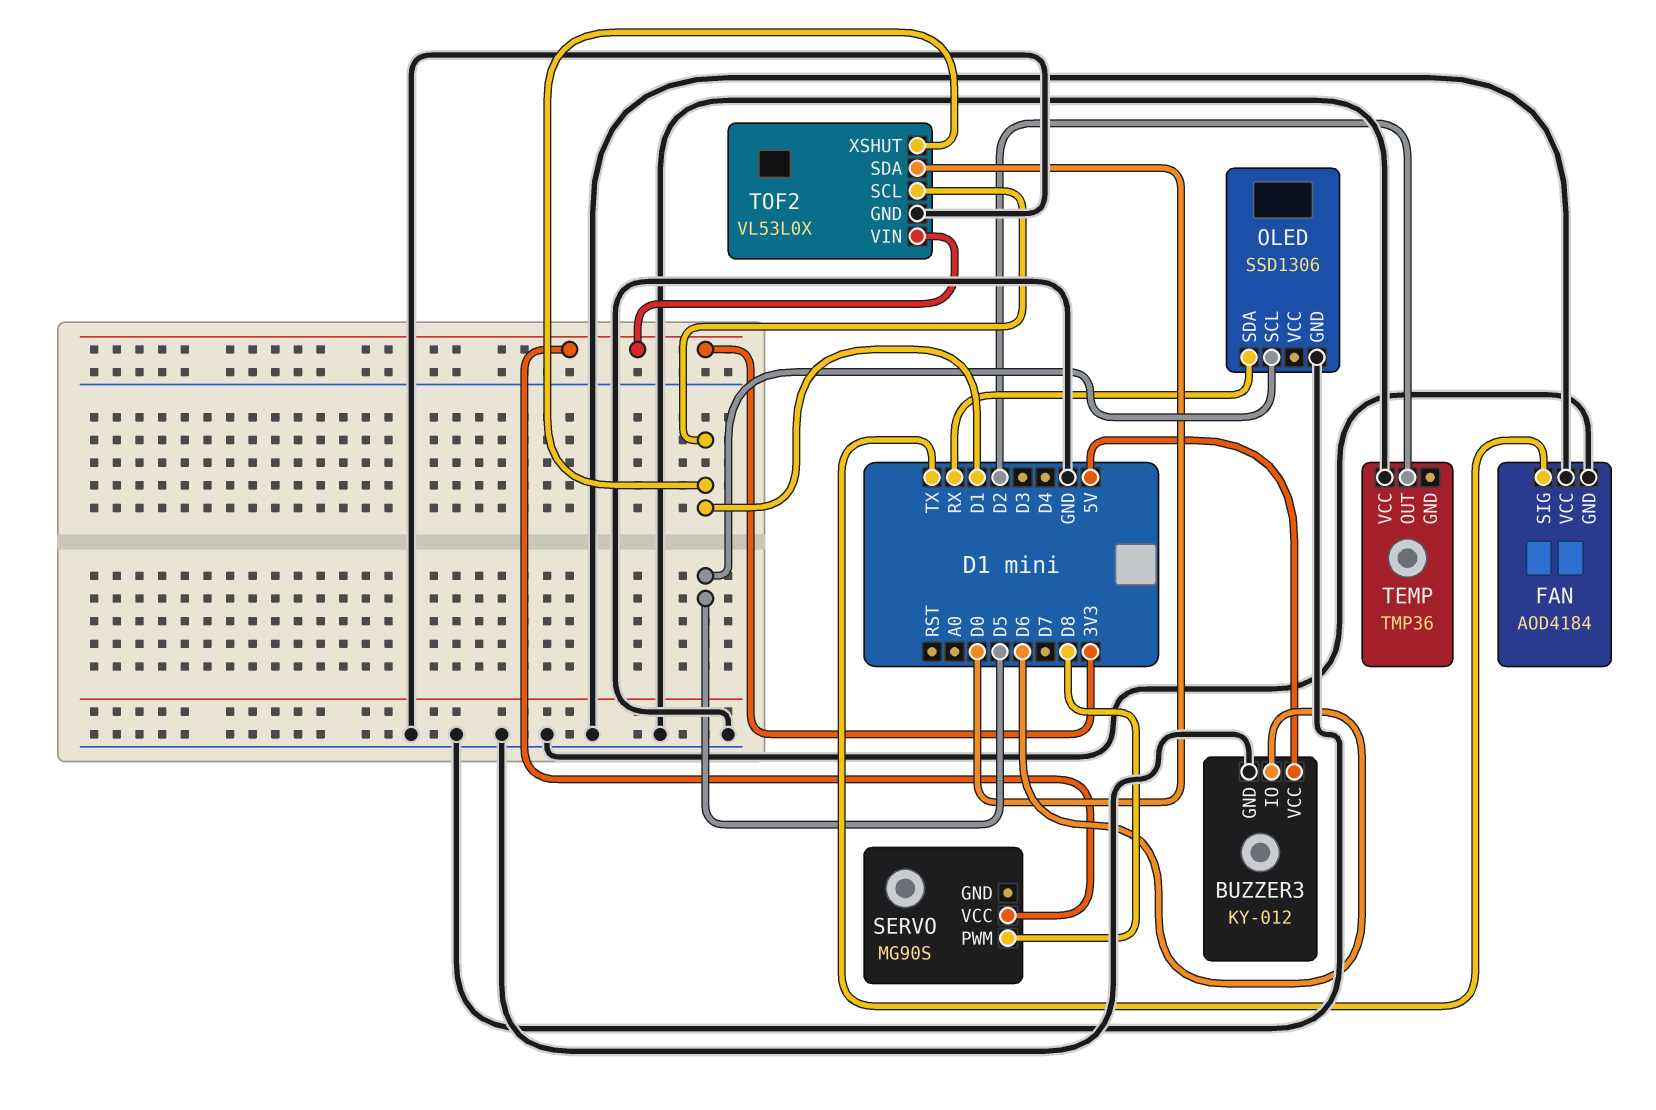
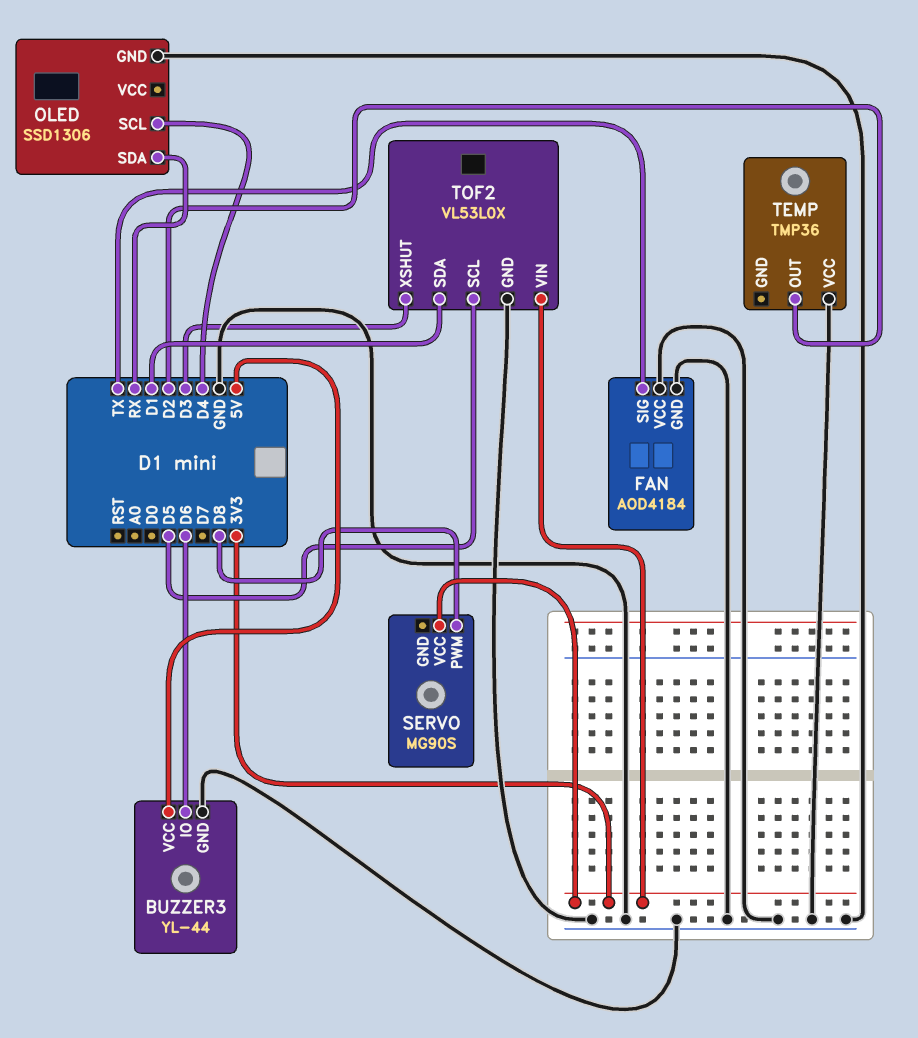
BUZZER3: KY-012 -> YL-44
OLED pin SCL: D5 -> D4
TOF2 pin SCL: D1 -> D5
TOF2 pin SDA: D0 -> D1
TOF2 pin XSHUT: D1 -> D3

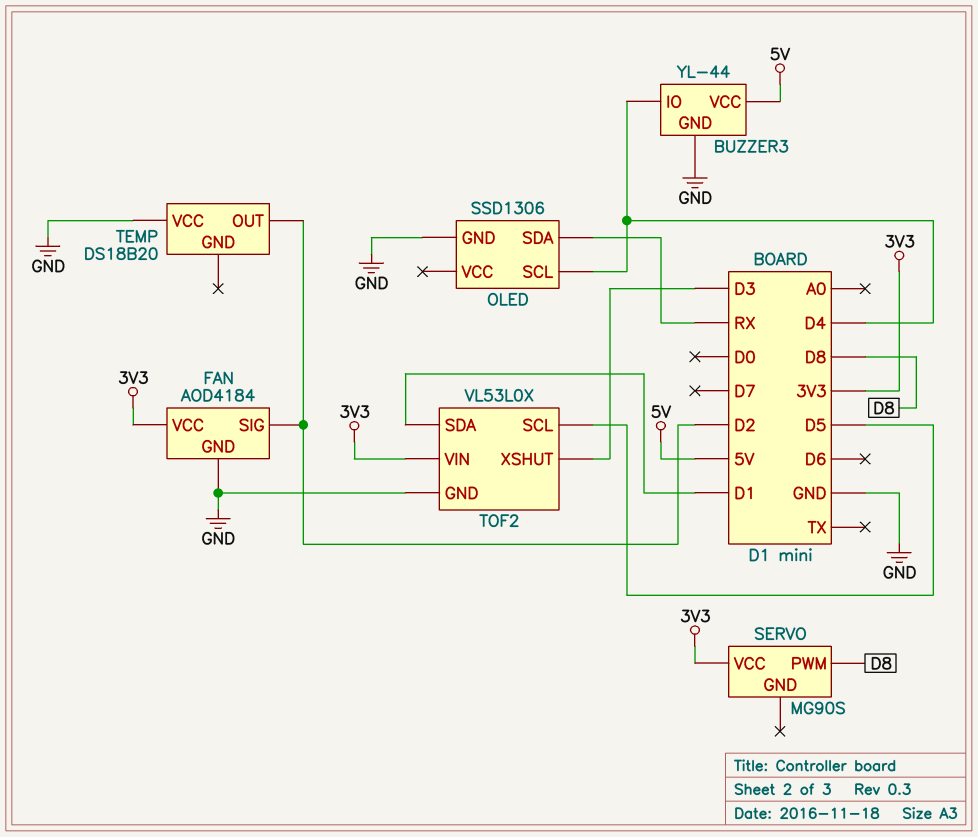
BUZZER3 pin IO: D6 -> D4
FAN pin SIG: TX -> D2
FAN pin VCC: GND -> 3V3
TEMP: TMP36 -> DS18B20

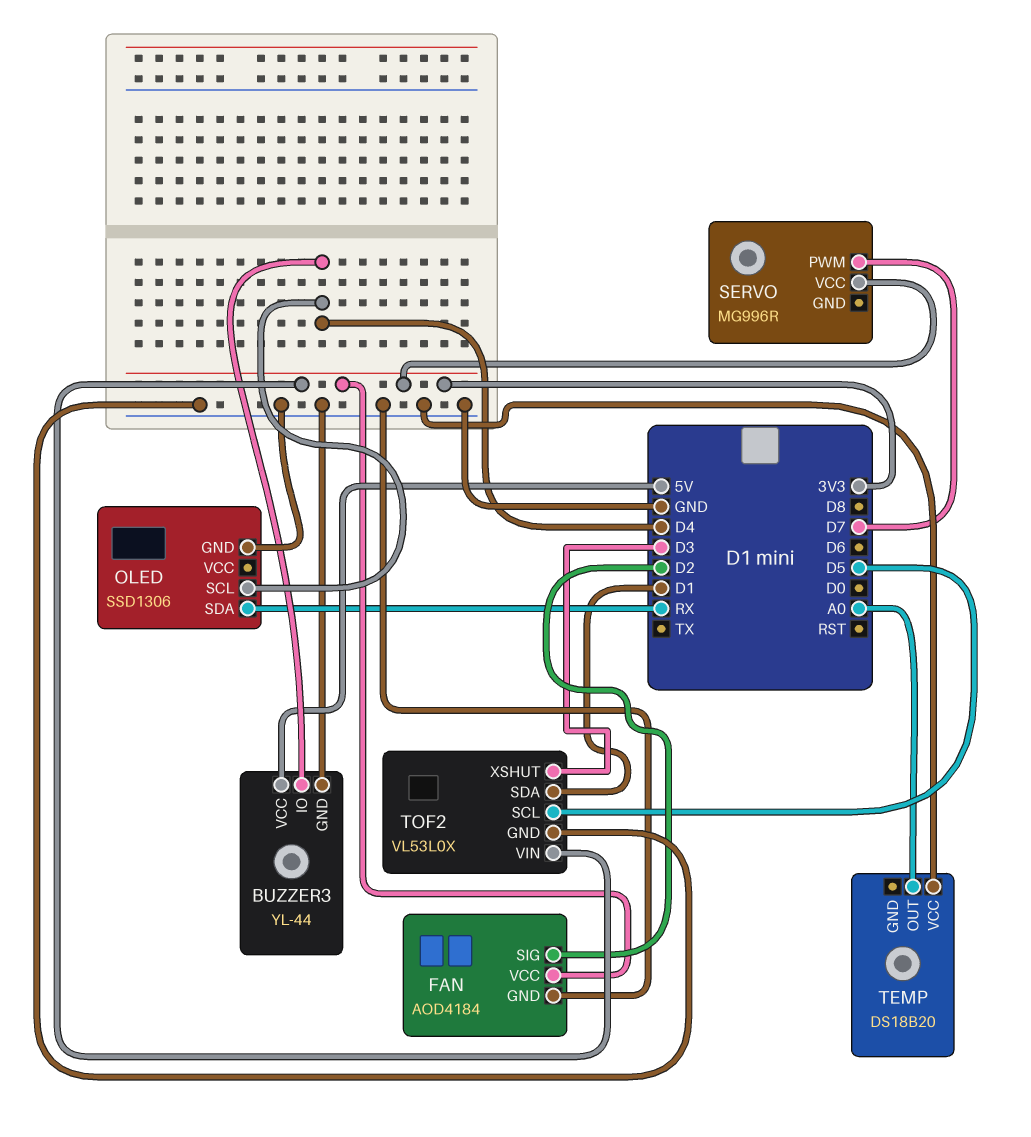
SERVO: MG90S -> MG996R
SERVO pin PWM: D8 -> D7
TEMP pin OUT: D2 -> A0

